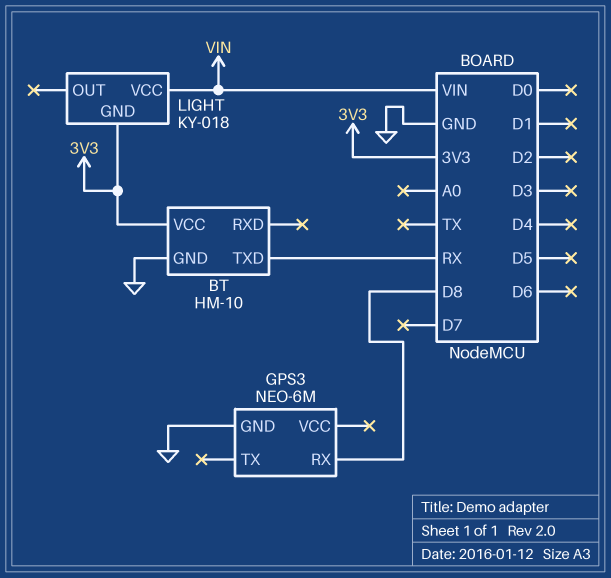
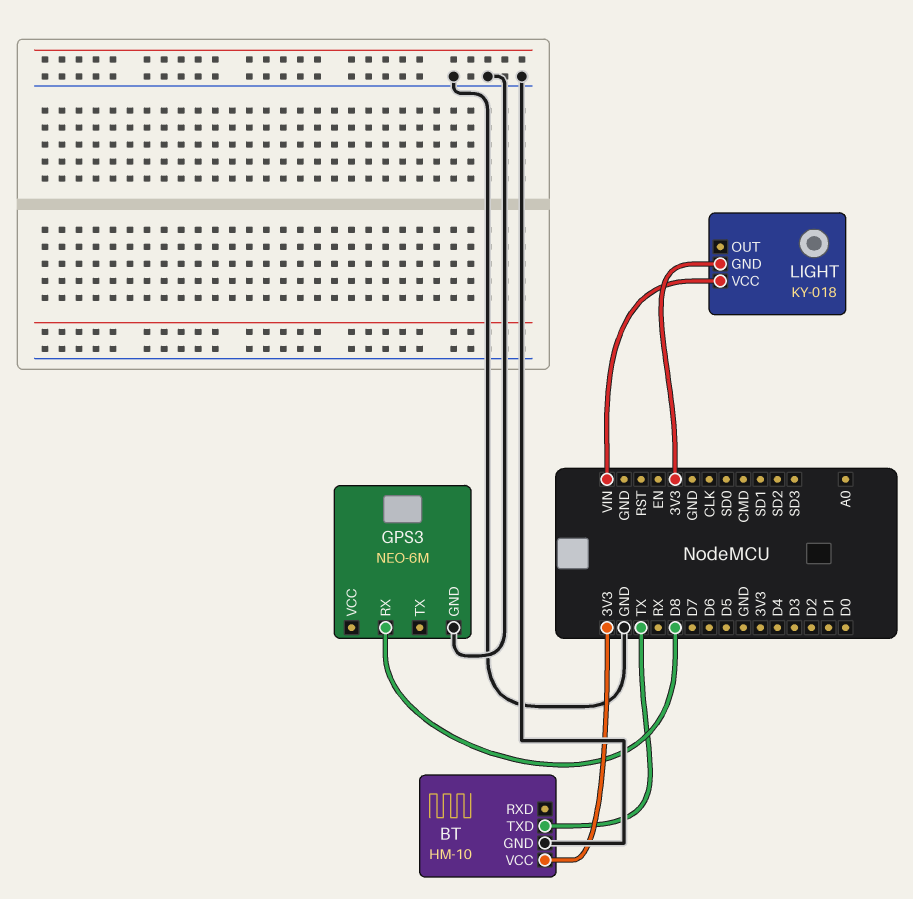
BT pin TXD: RX -> TX

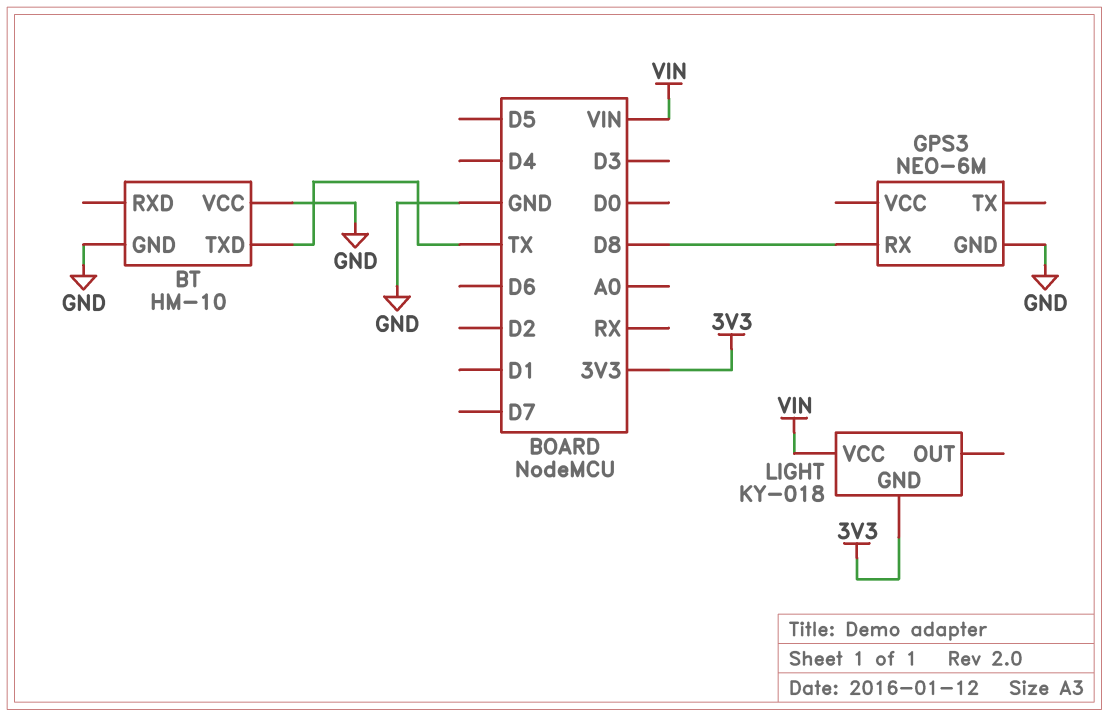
BT pin VCC: 3V3 -> GND

